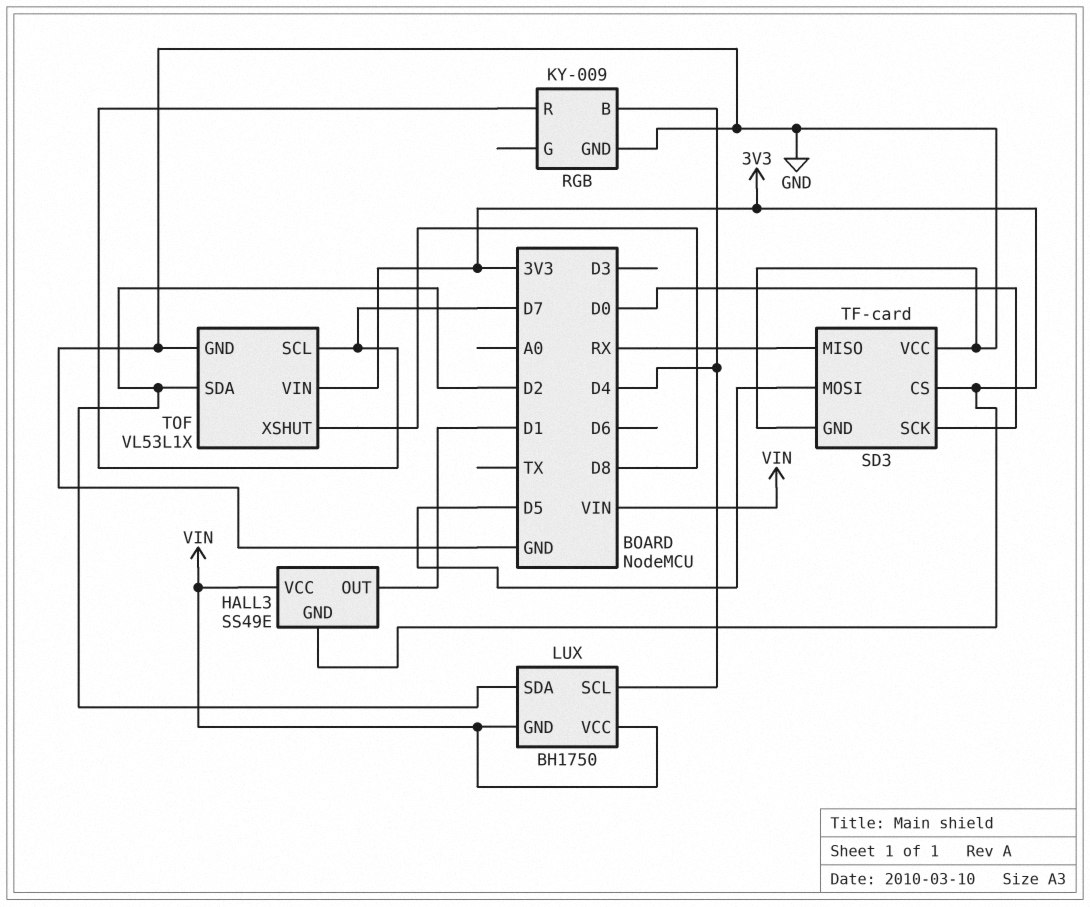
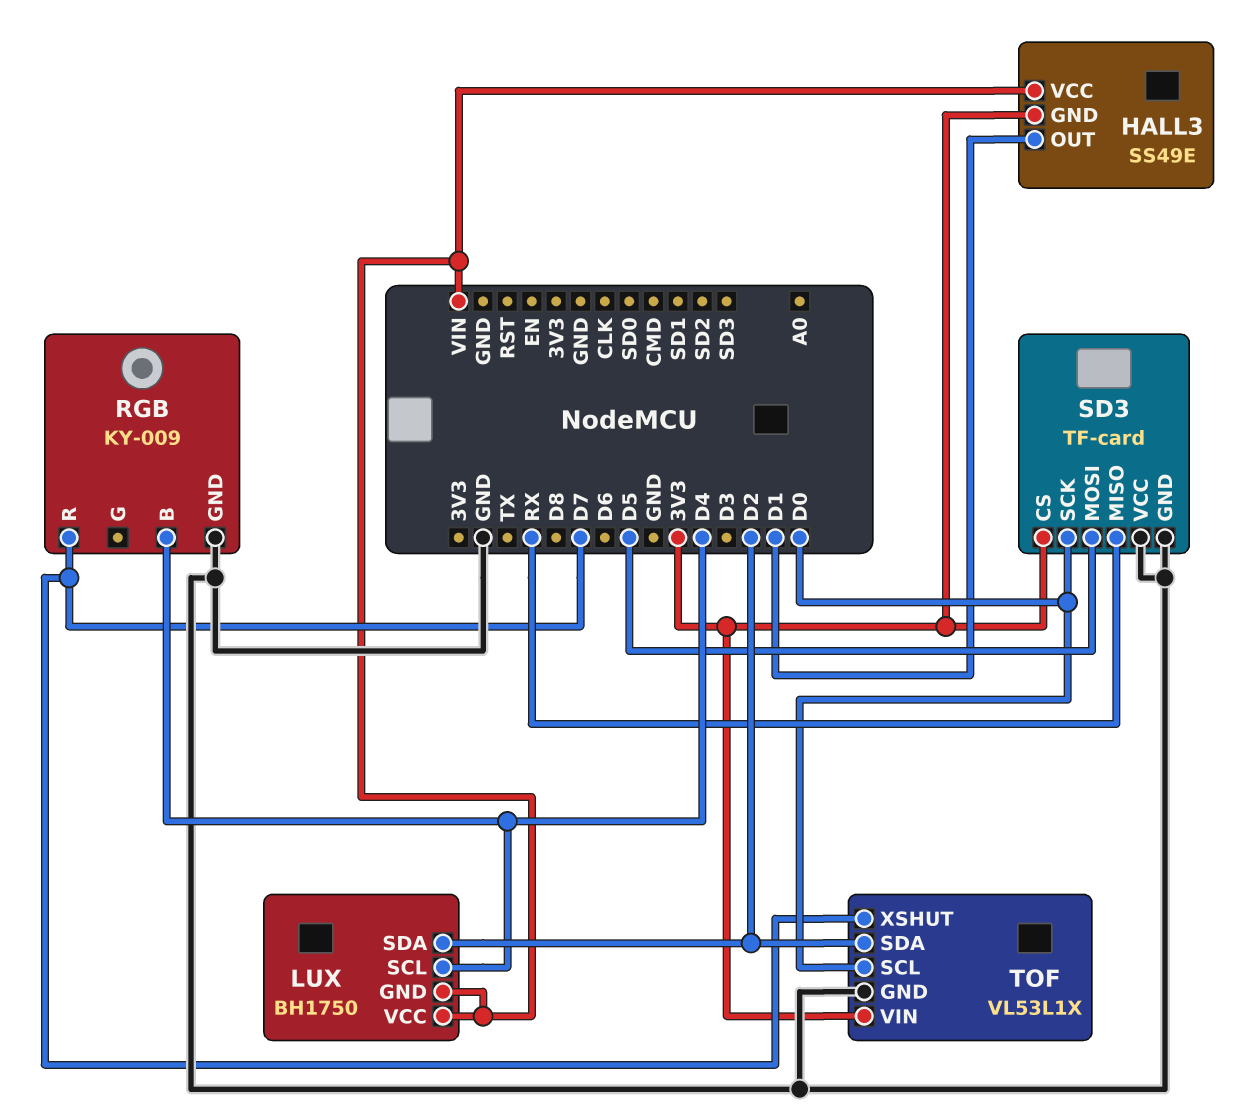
TOF pin SCL: D7 -> D0
TOF pin XSHUT: D8 -> D7

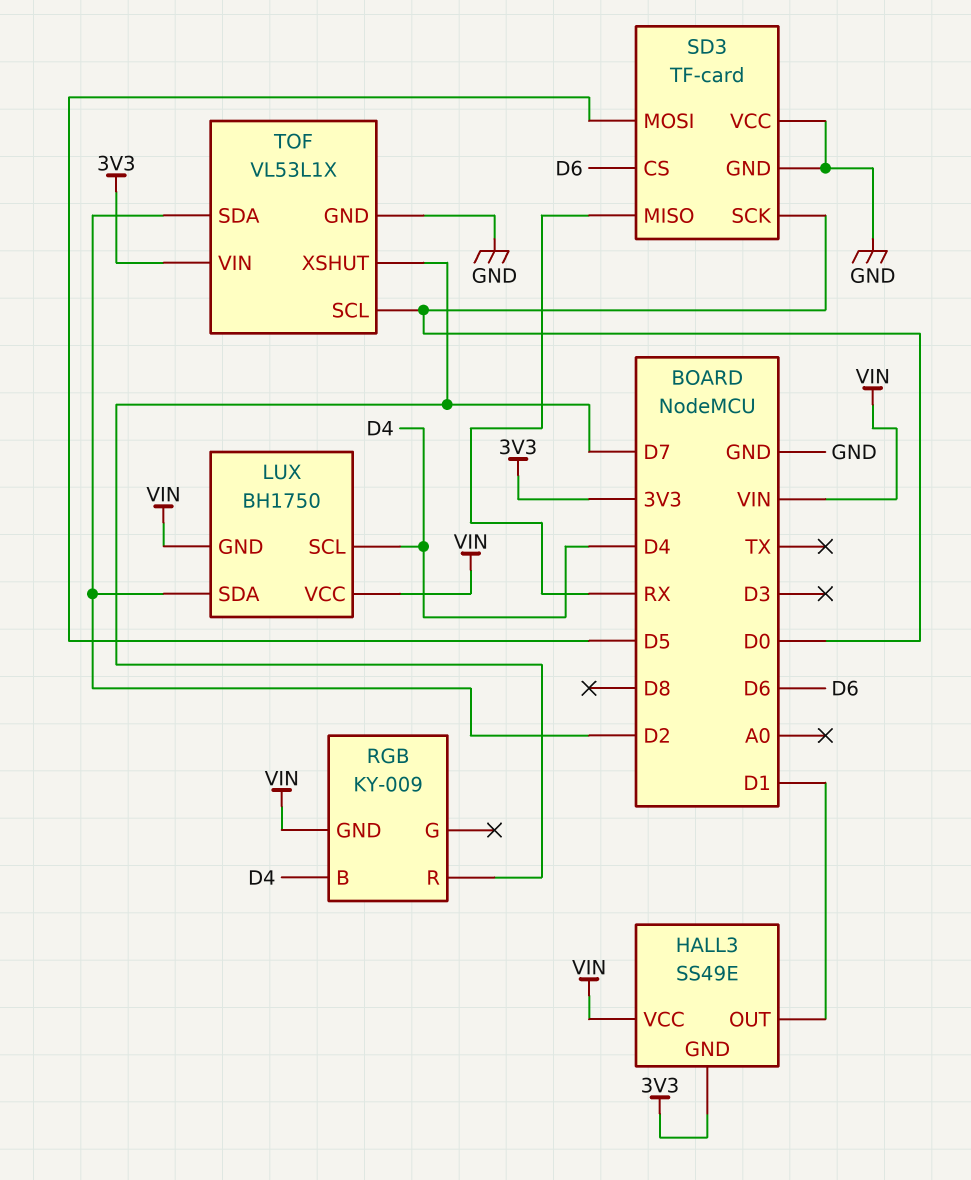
RGB pin GND: GND -> VIN
SD3 pin CS: 3V3 -> D6

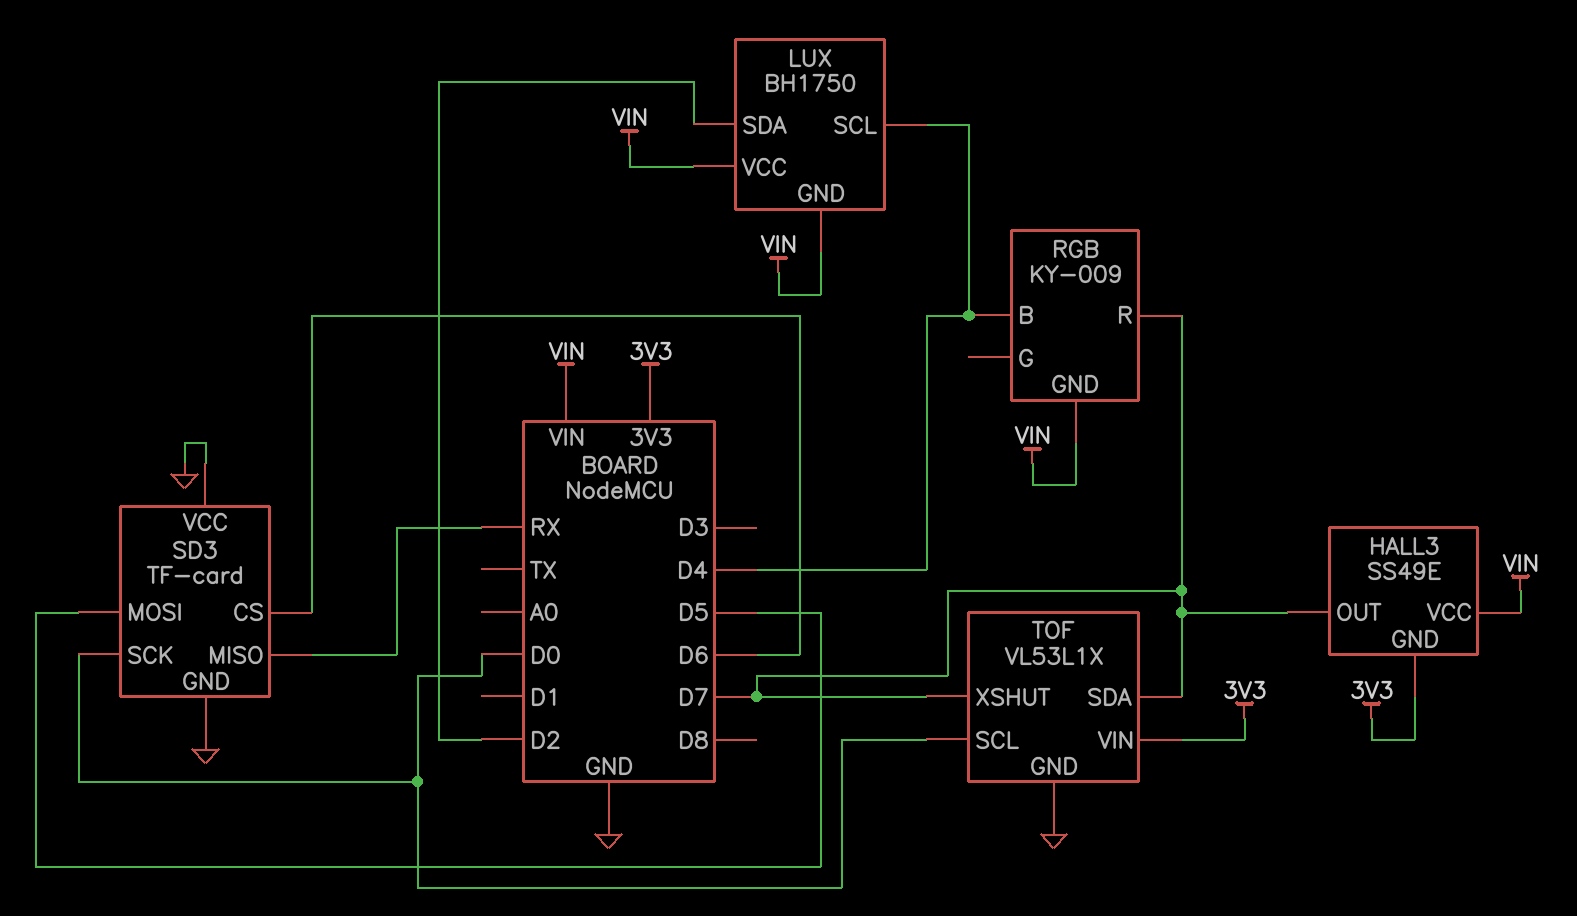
HALL3 pin OUT: D1 -> D7
TOF pin SDA: D2 -> D7

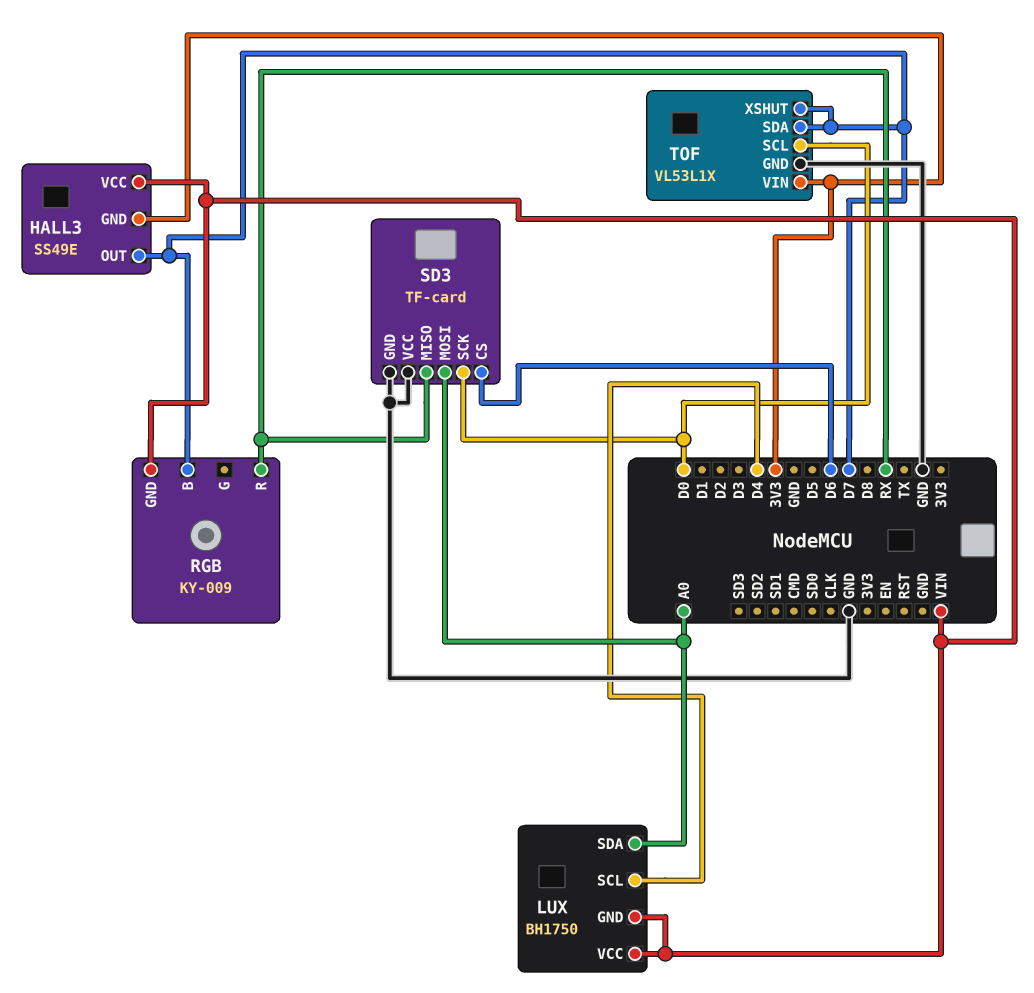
LUX pin SDA: D2 -> A0
RGB pin B: D4 -> D7
RGB pin R: D7 -> RX
SD3 pin MOSI: D5 -> A0

